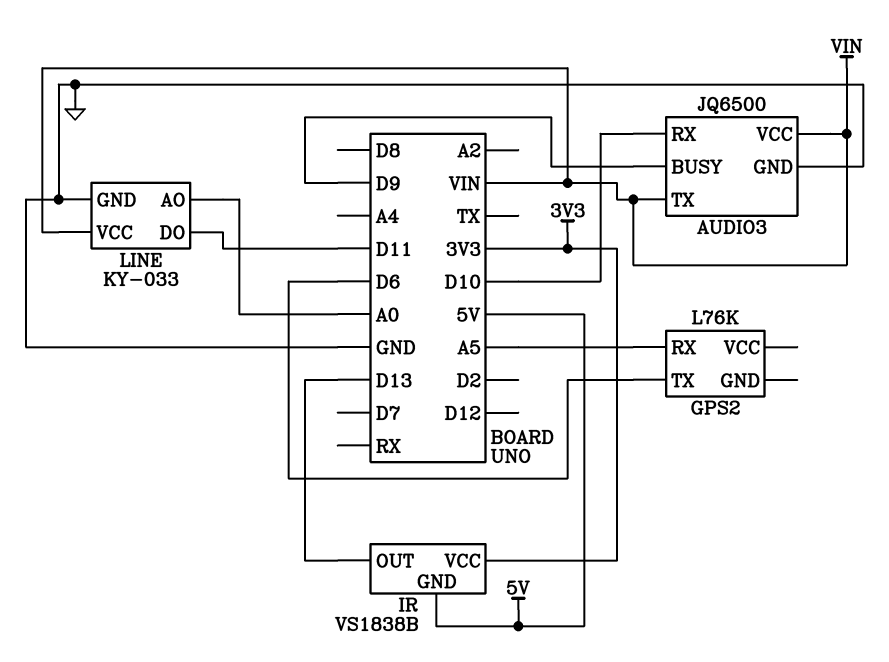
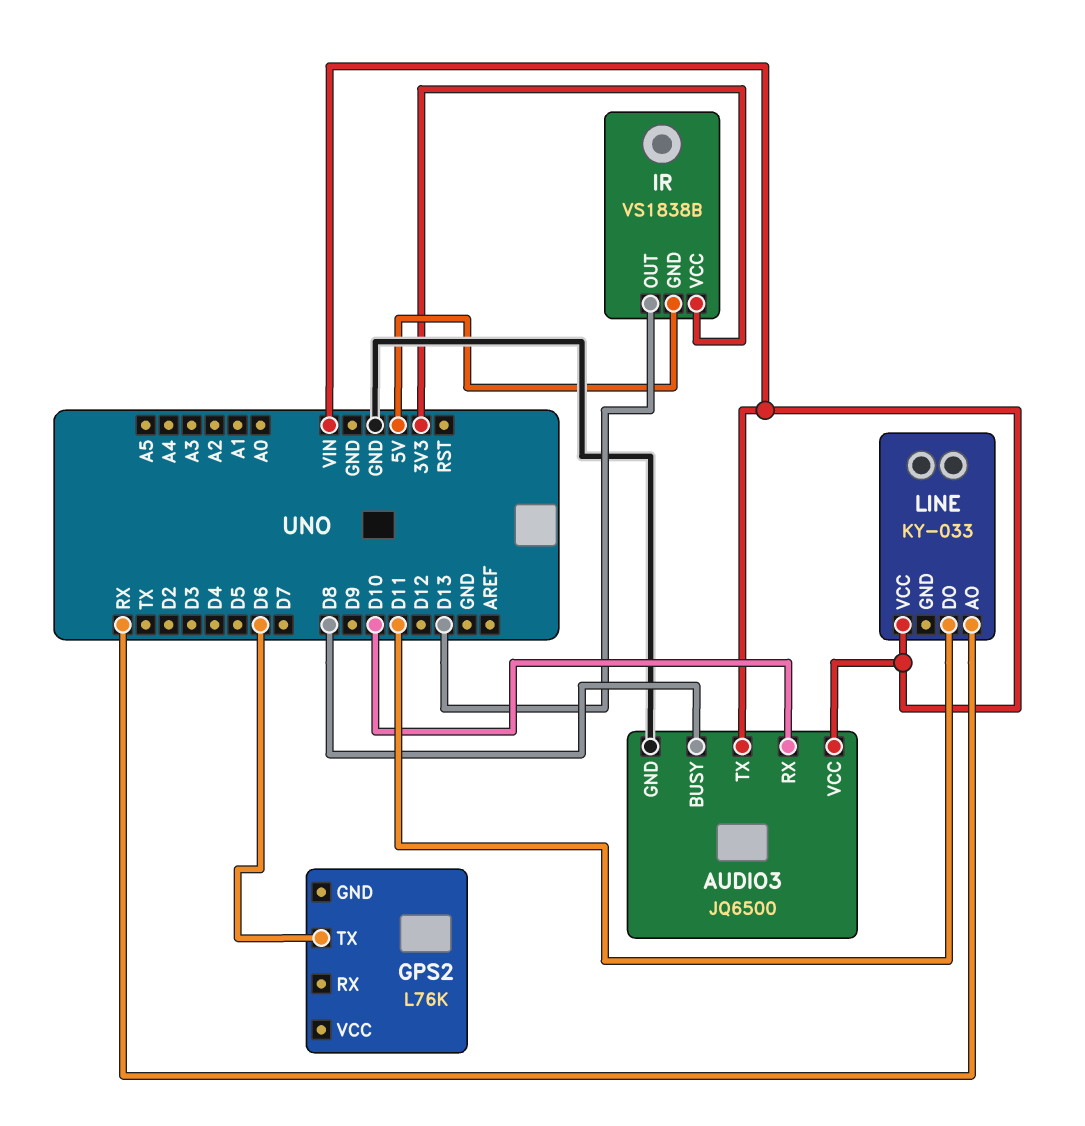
AUDIO3 pin BUSY: D9 -> D8
GPS2 pin RX: A5 -> none
LINE pin AO: A0 -> RX
LINE pin GND: GND -> none

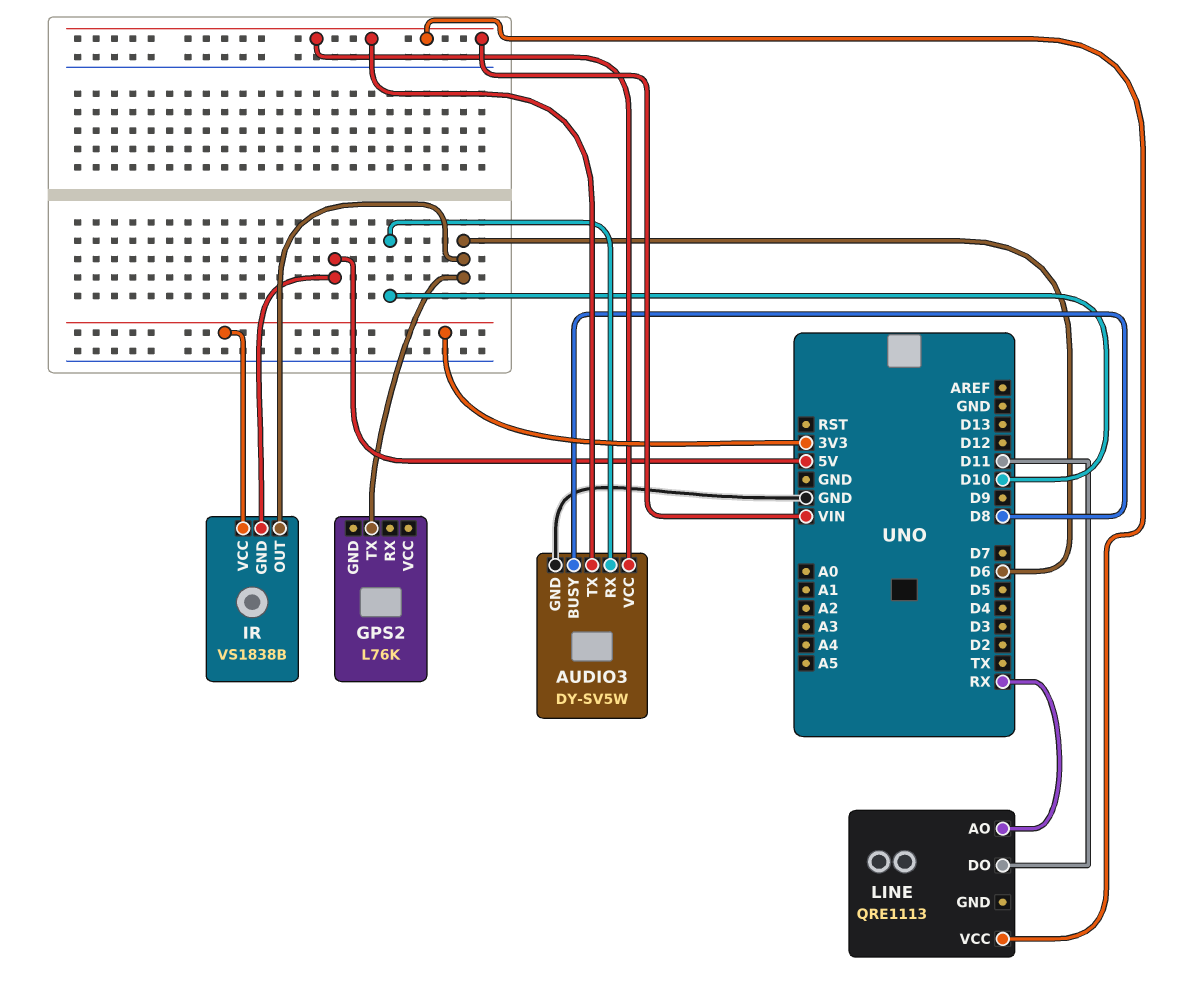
AUDIO3: JQ6500 -> DY-SV5W
IR pin OUT: D13 -> D6
LINE: KY-033 -> QRE1113

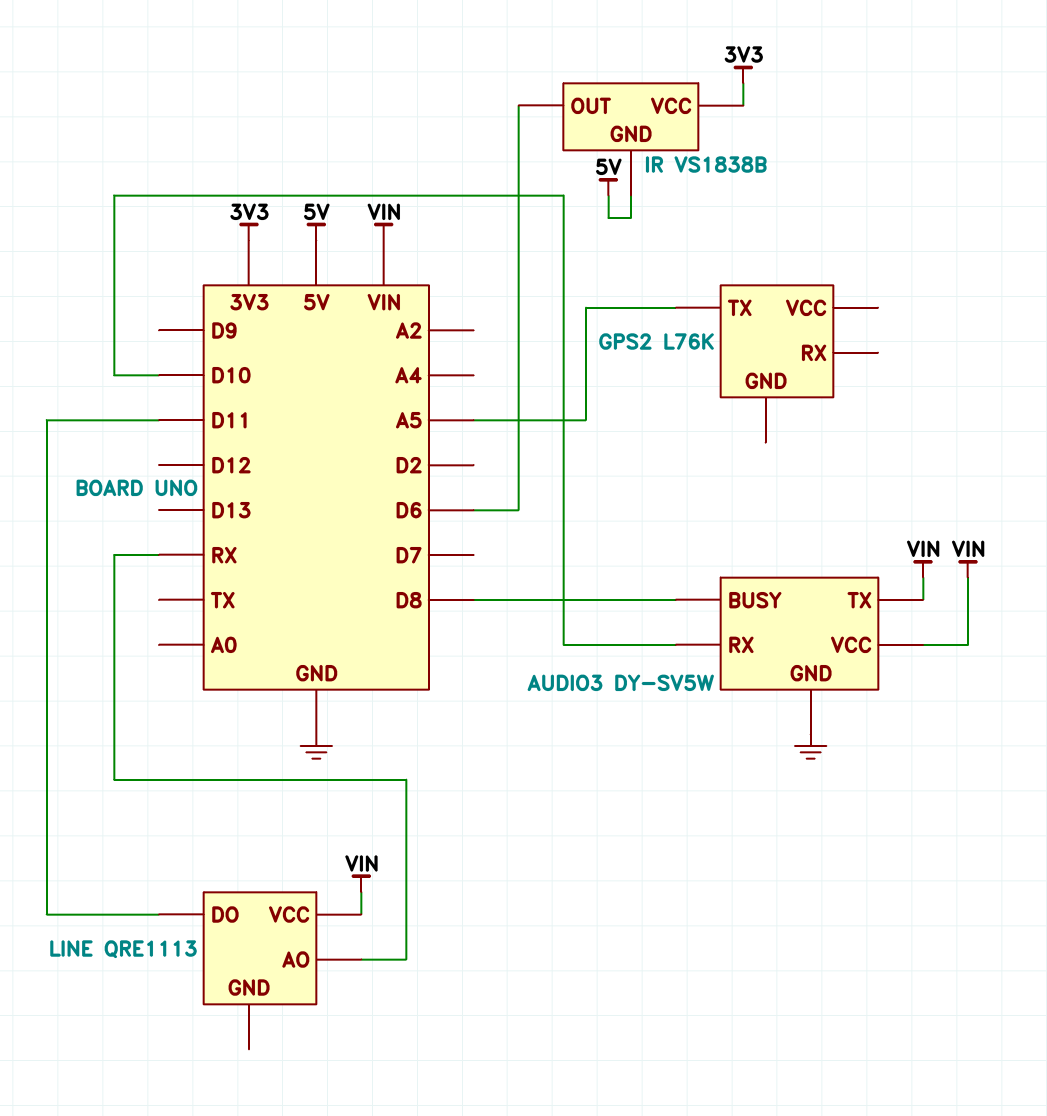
GPS2 pin TX: D6 -> A5

